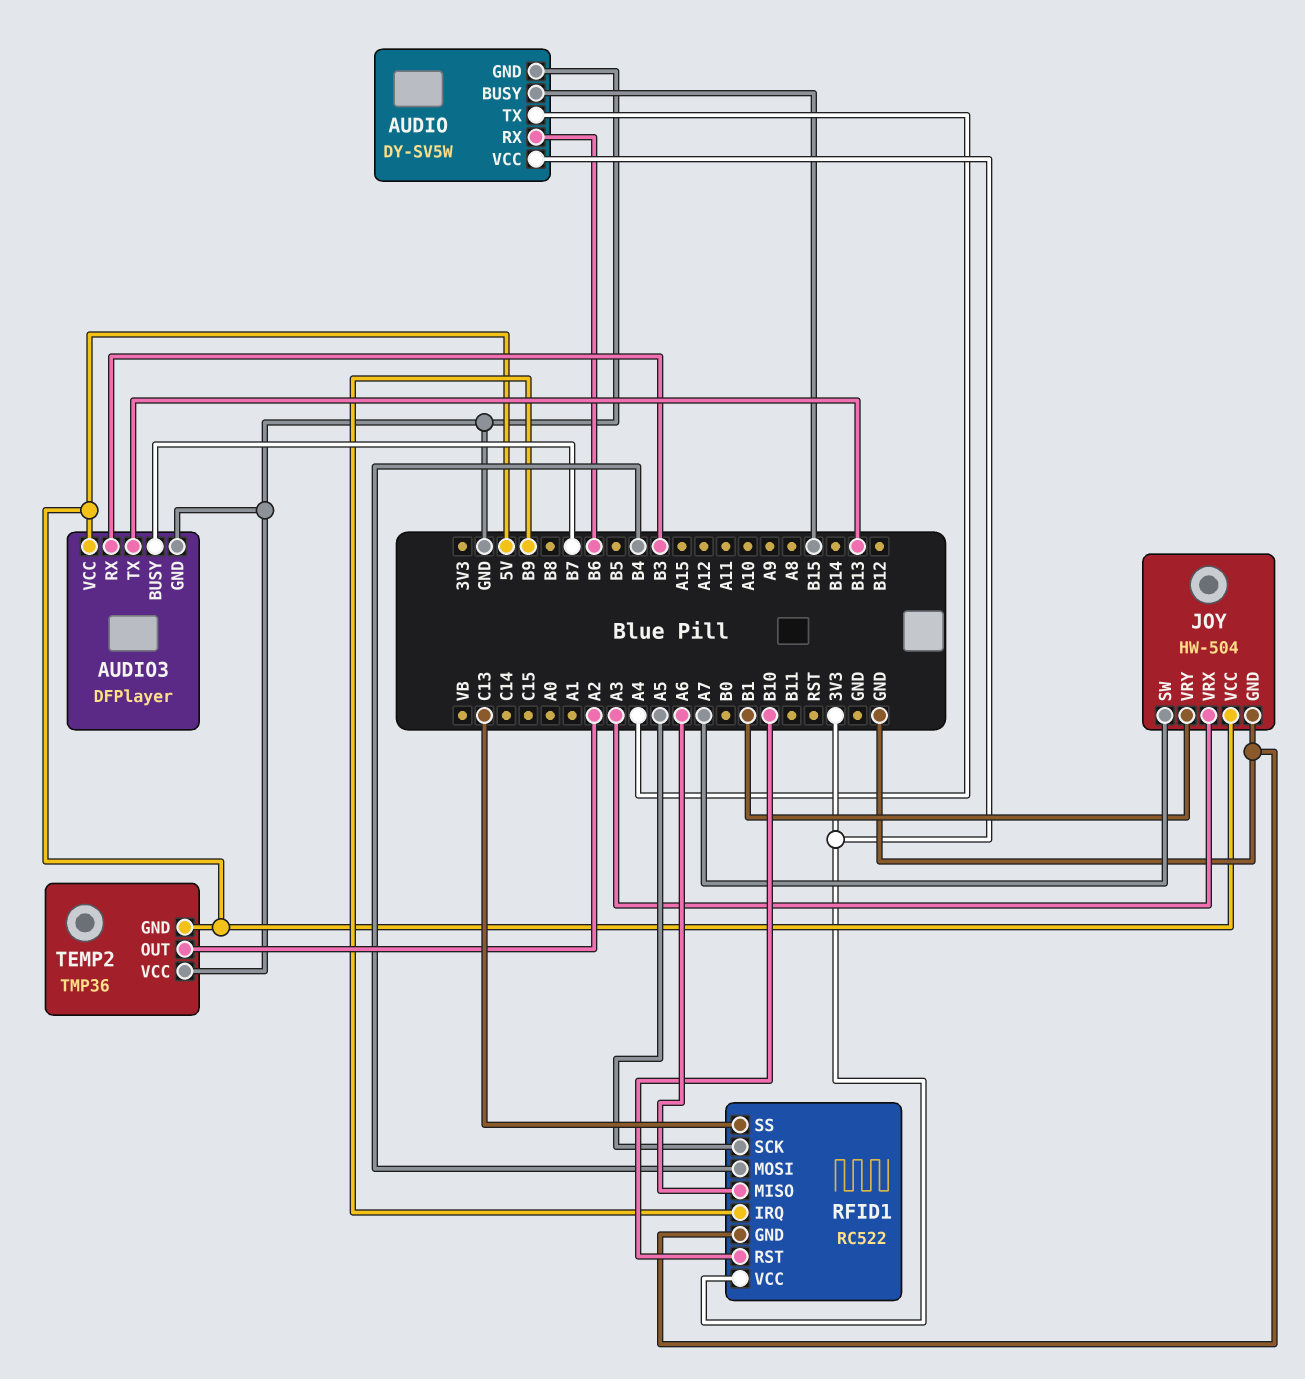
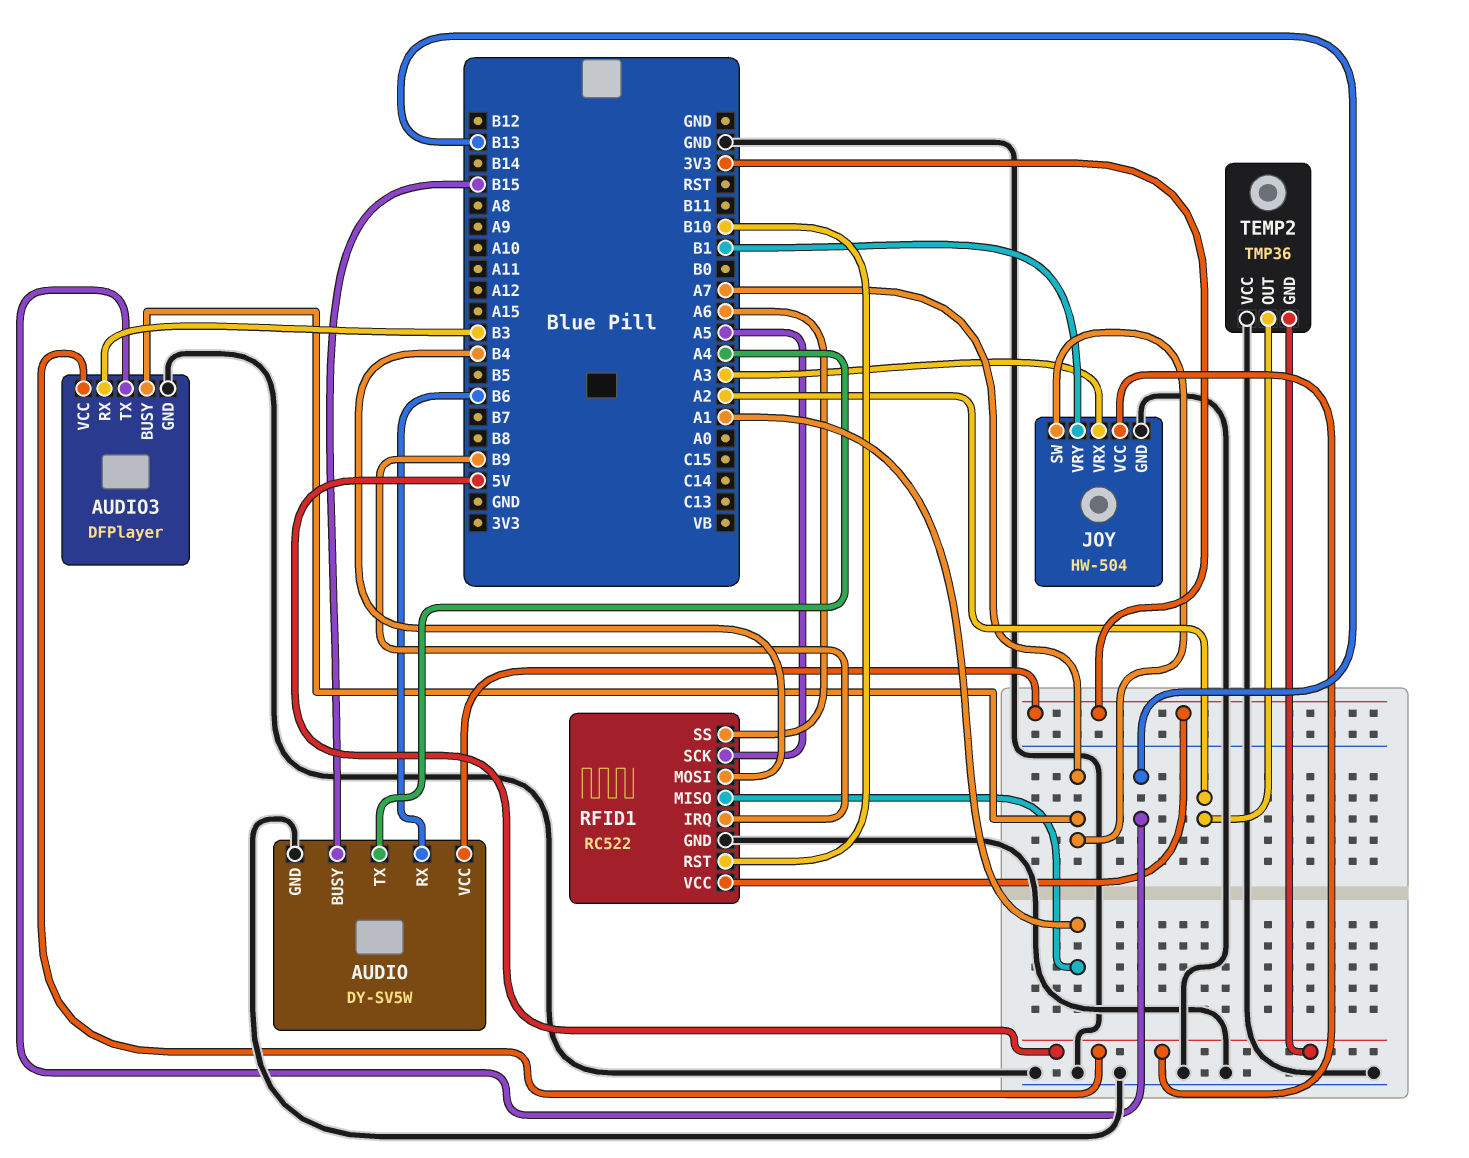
AUDIO3 pin BUSY: B7 -> A7
RFID1 pin MISO: A6 -> A1
RFID1 pin SS: C13 -> A6

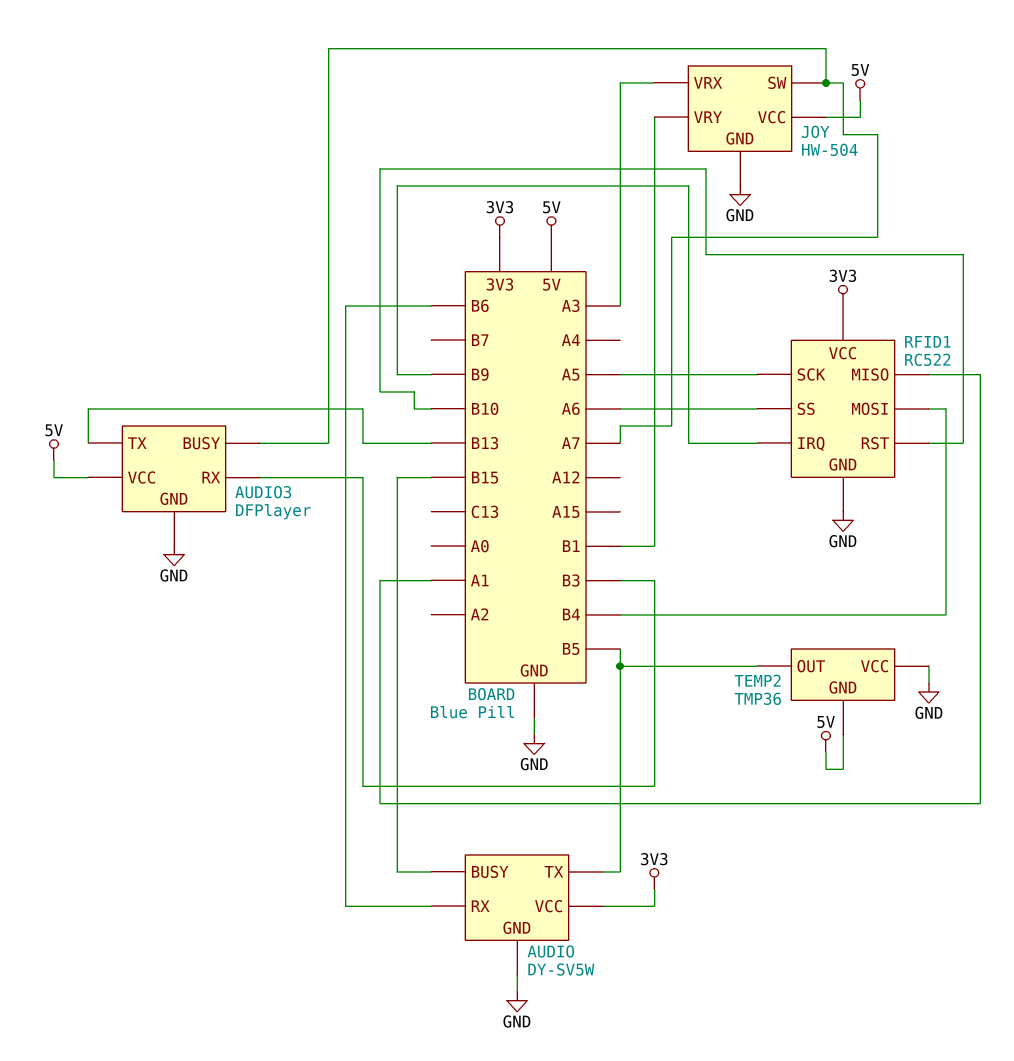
AUDIO pin TX: A4 -> B5
TEMP2 pin OUT: A2 -> B5

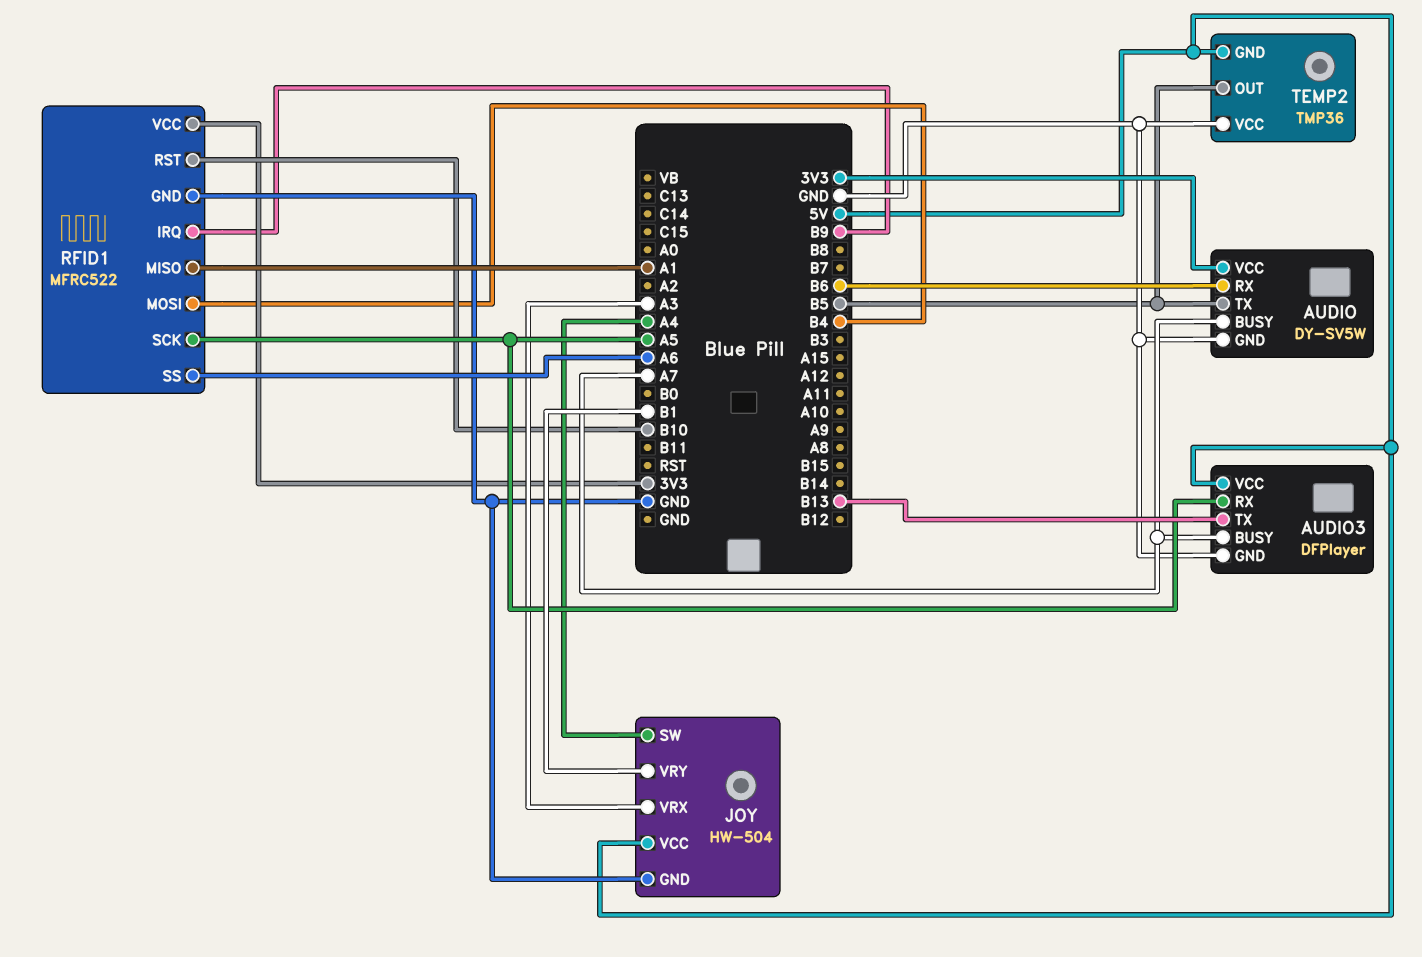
AUDIO pin BUSY: B15 -> A7
AUDIO3 pin RX: B3 -> A5
JOY pin SW: A7 -> A4
RFID1: RC522 -> MFRC522

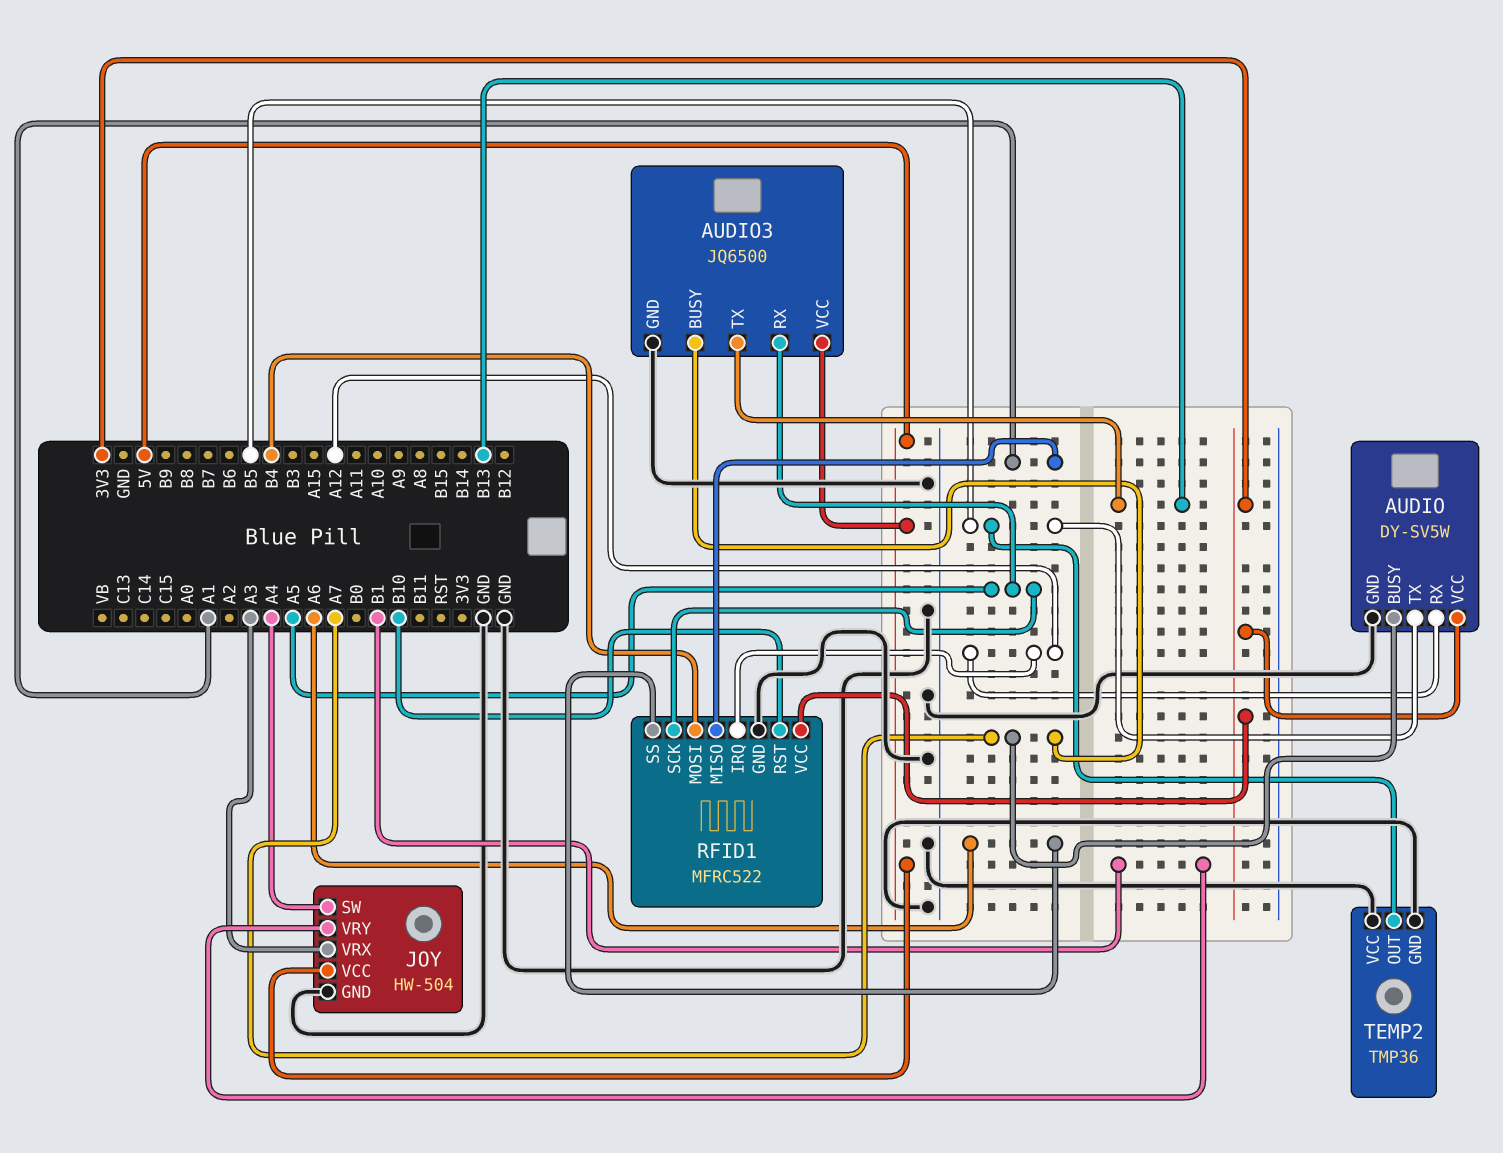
AUDIO pin RX: B6 -> A12
AUDIO3: DFPlayer -> JQ6500
RFID1 pin IRQ: B9 -> A12
TEMP2 pin GND: 5V -> GND

